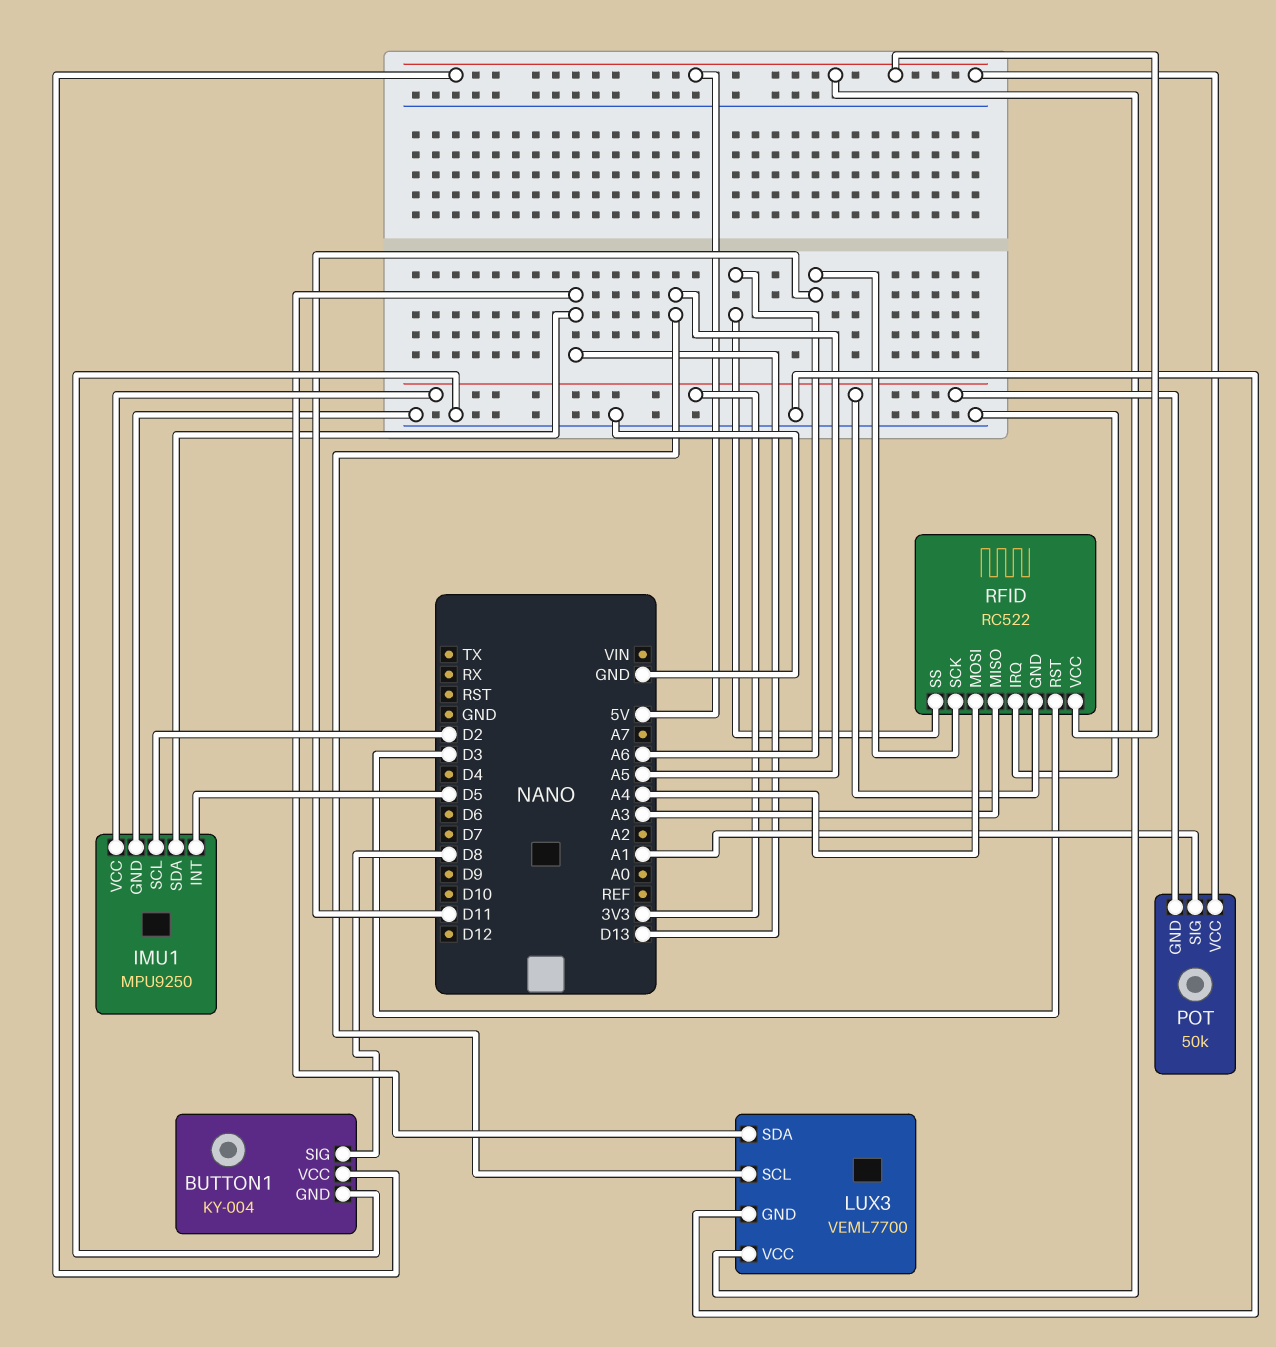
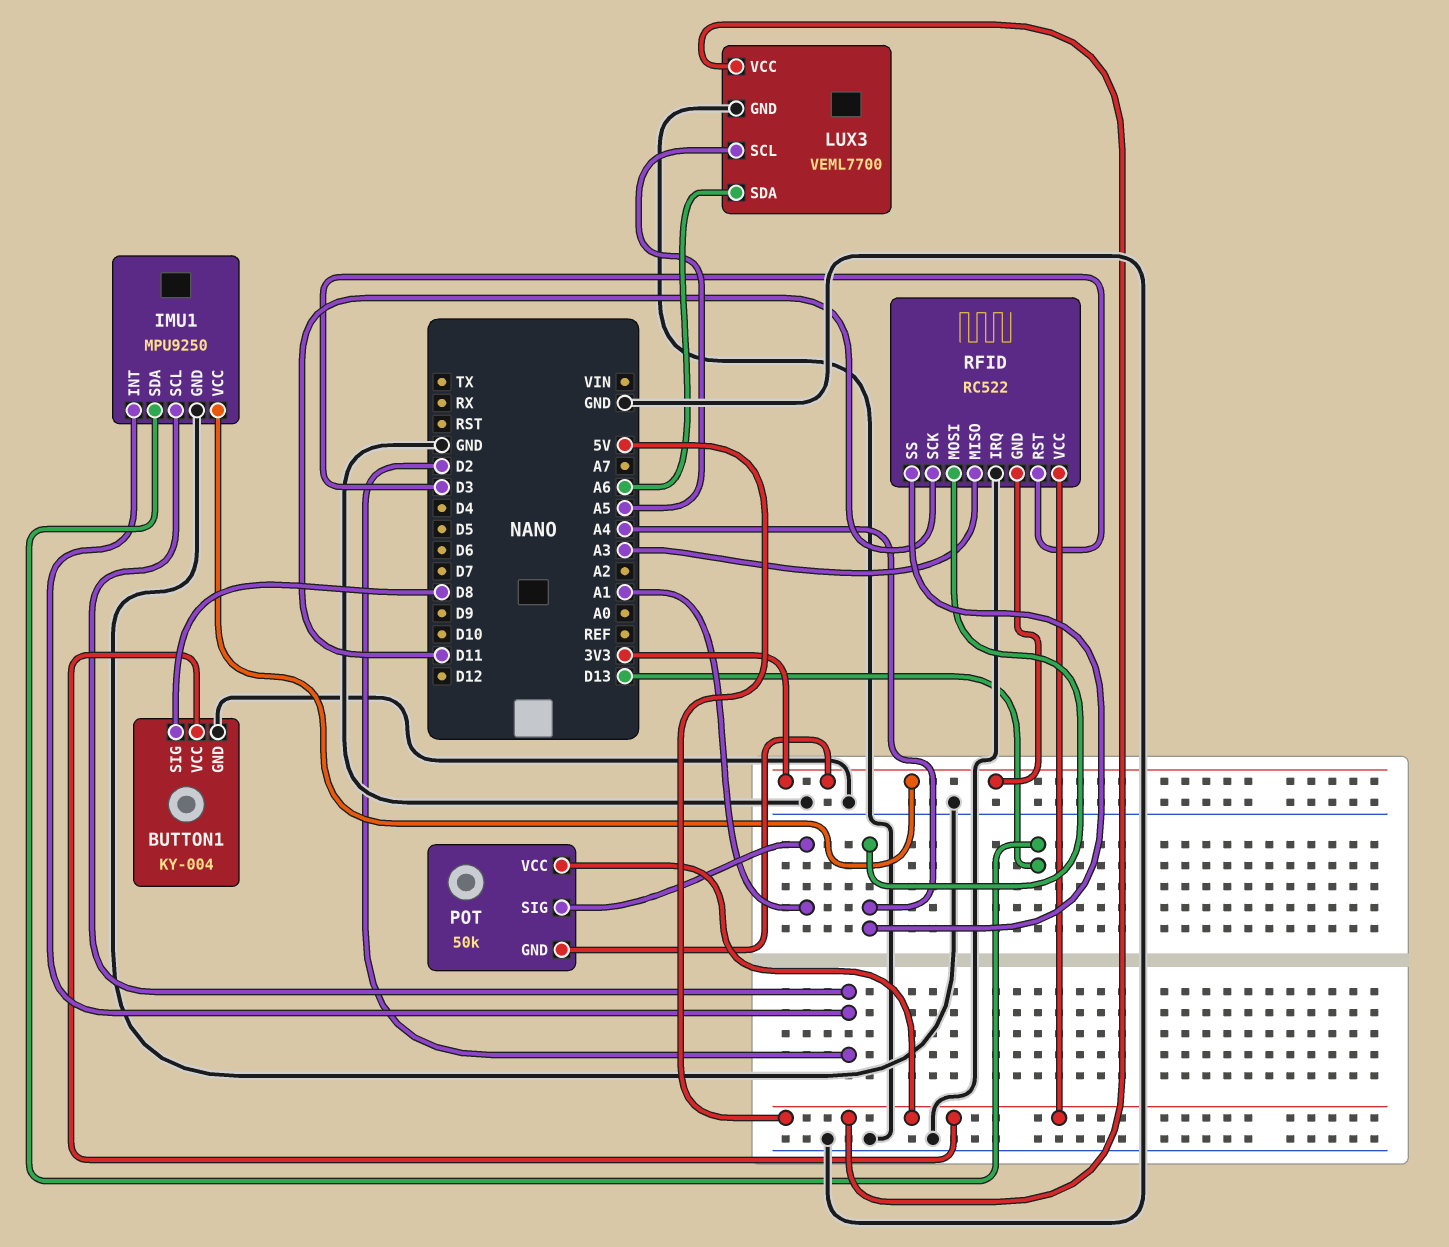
IMU1 pin INT: D5 -> D2
LUX3 pin SDA: D13 -> A6
RFID pin SS: A6 -> A4

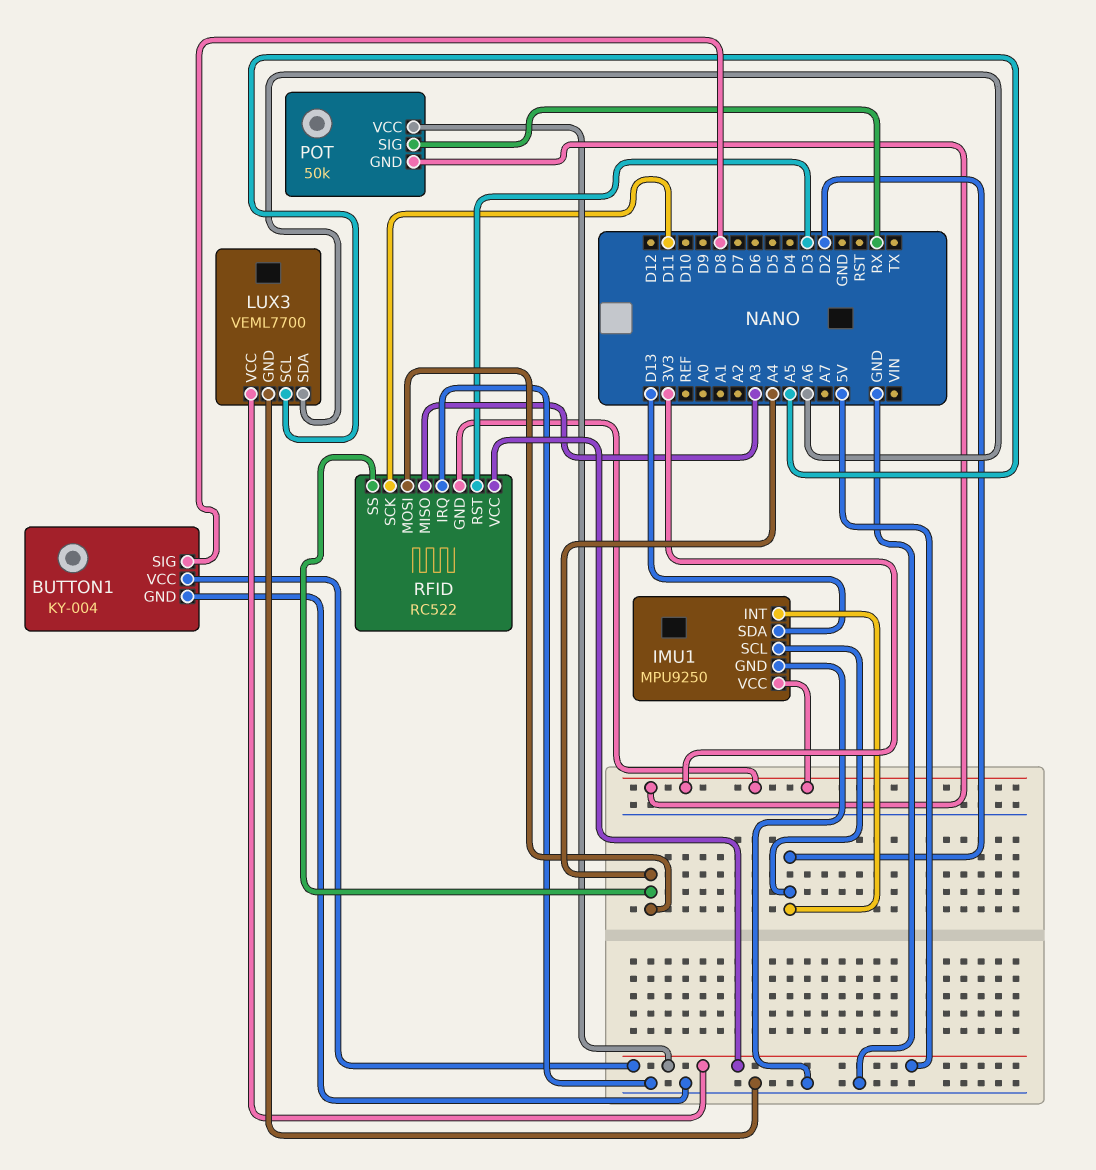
POT pin SIG: A1 -> RX

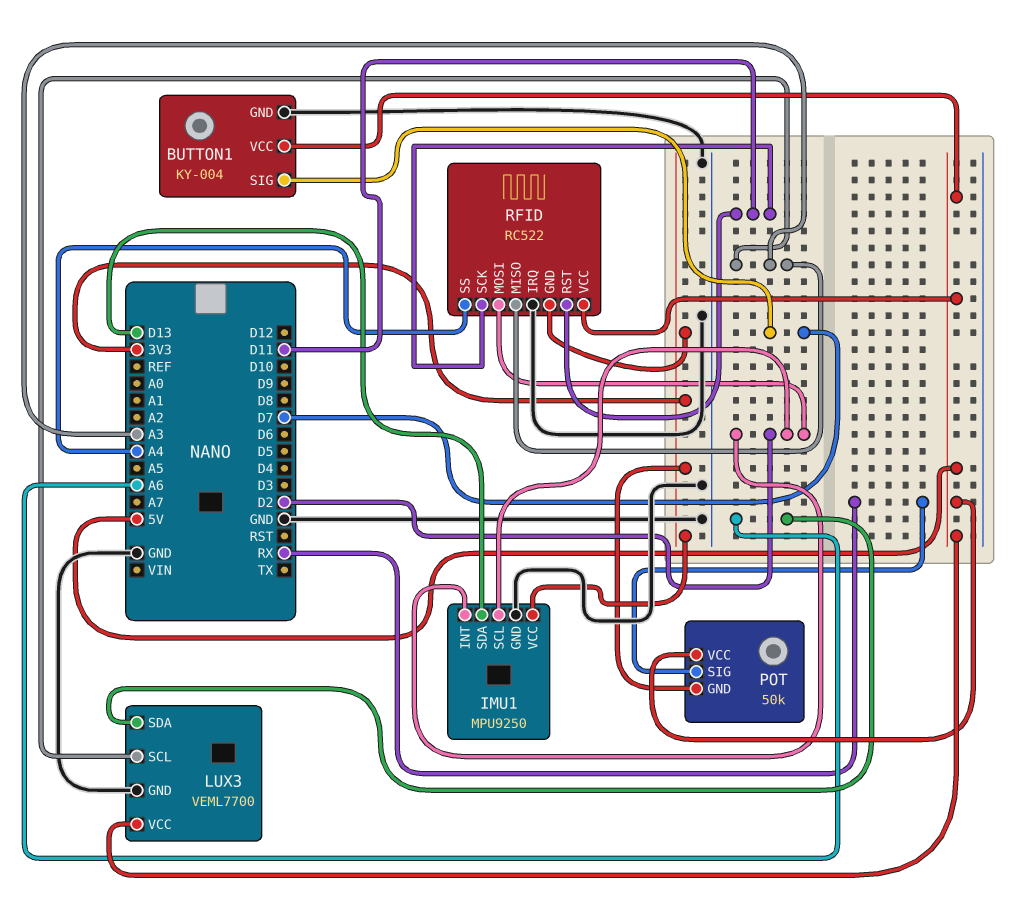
BUTTON1 pin SIG: D8 -> D7
LUX3 pin SCL: A5 -> A3
RFID pin MOSI: A4 -> D2
RFID pin RST: D3 -> D11

